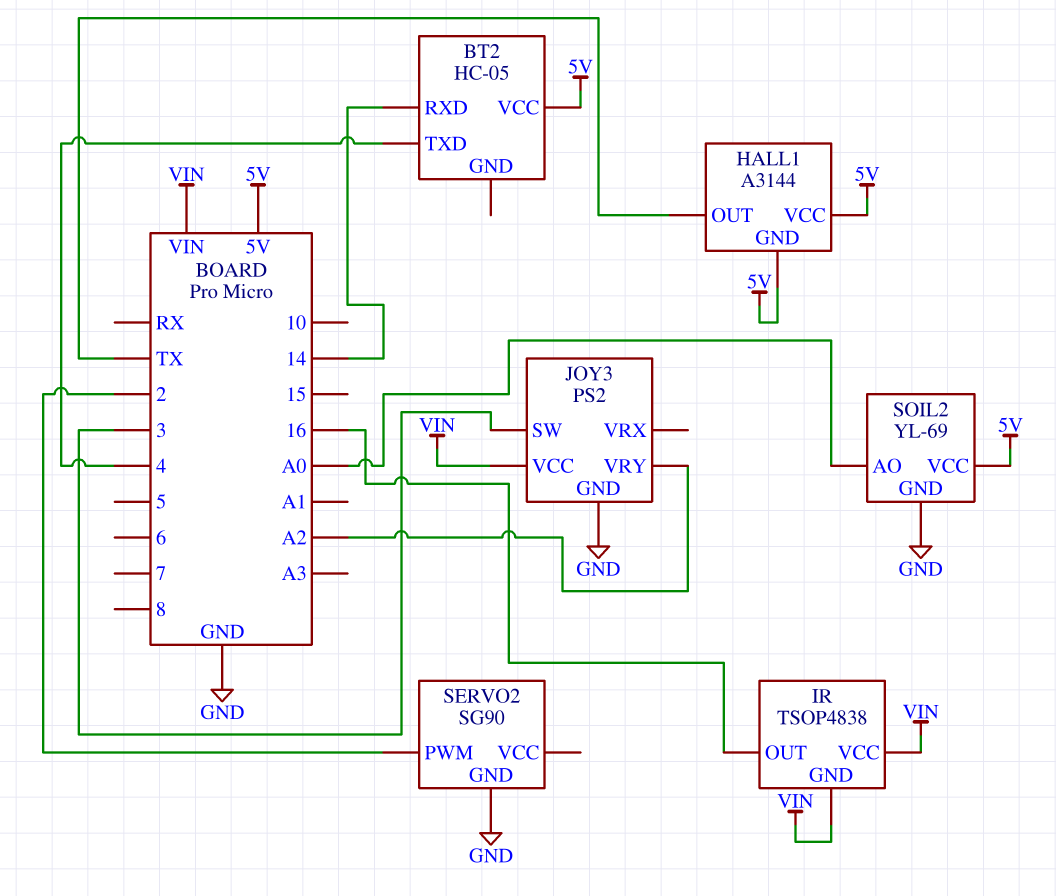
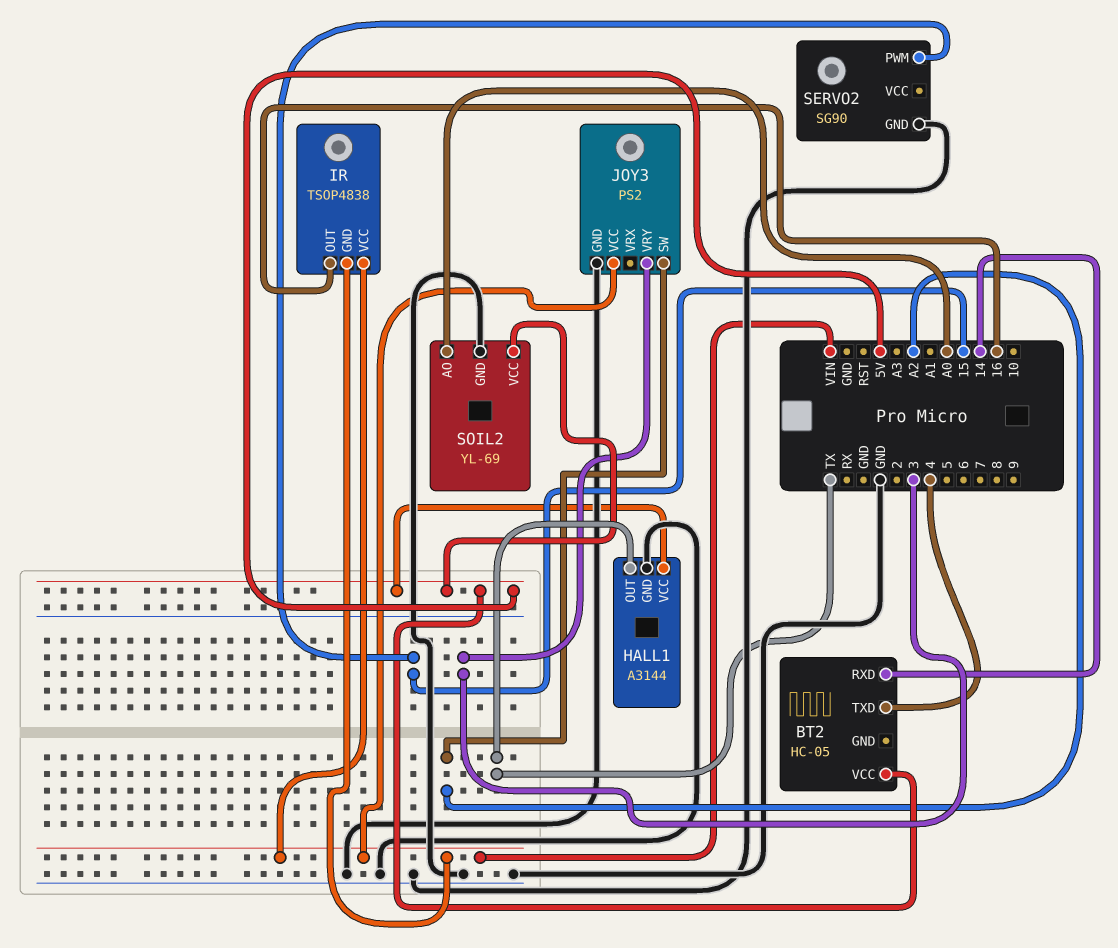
HALL1 pin GND: 5V -> GND
JOY3 pin SW: 3 -> A2
JOY3 pin VRY: A2 -> 3
SERVO2 pin PWM: 2 -> 15

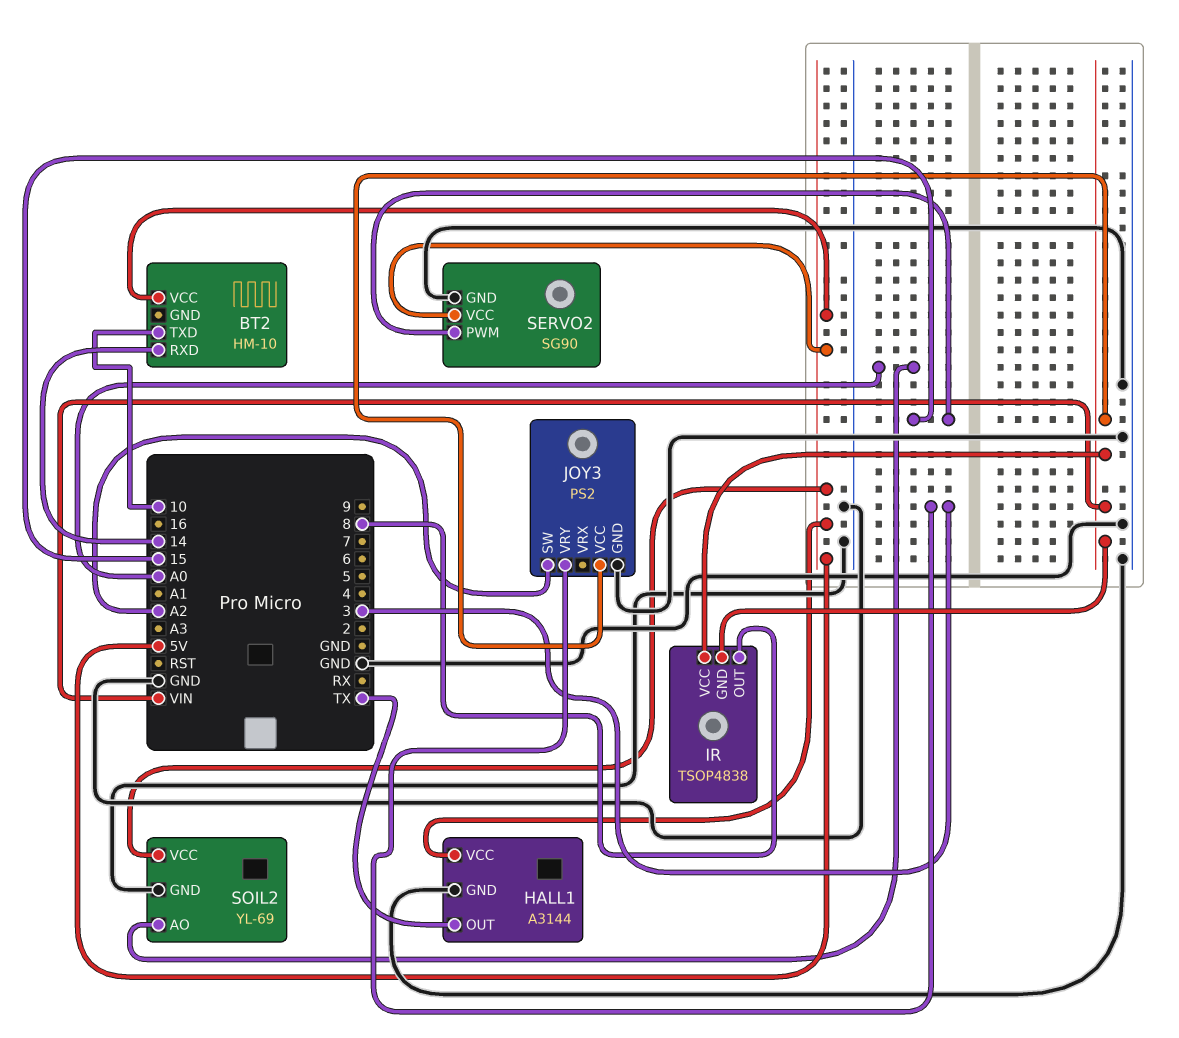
BT2: HC-05 -> HM-10
BT2 pin TXD: 4 -> 10
IR pin OUT: 16 -> 8
SERVO2 pin VCC: none -> 5V

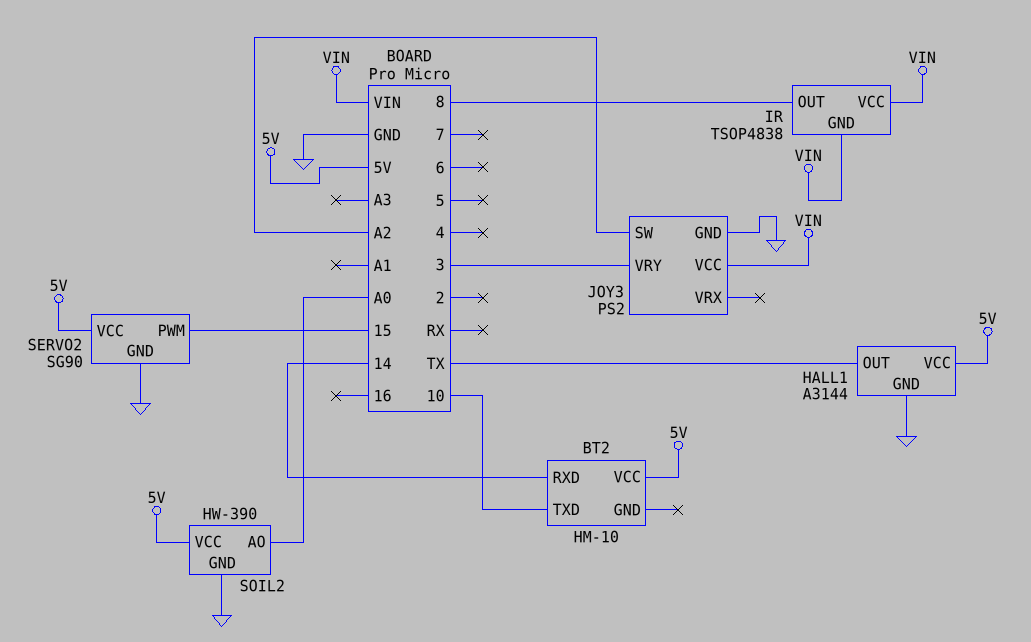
SOIL2: YL-69 -> HW-390

